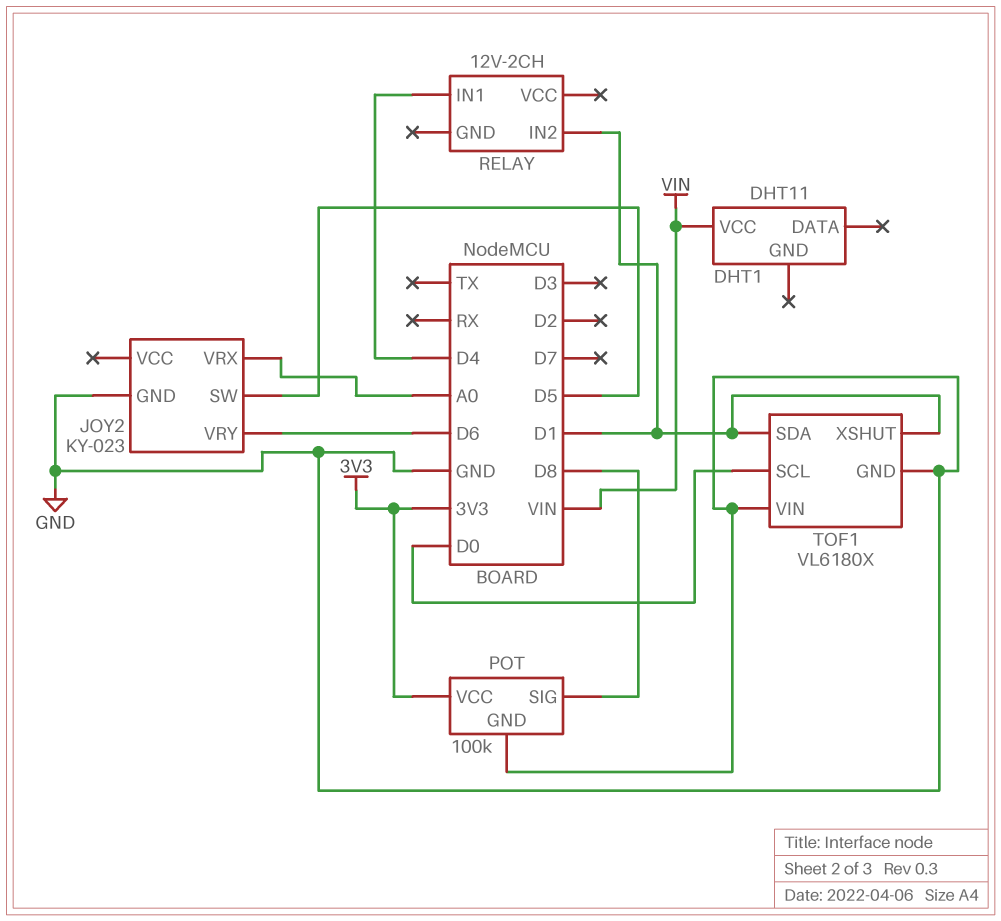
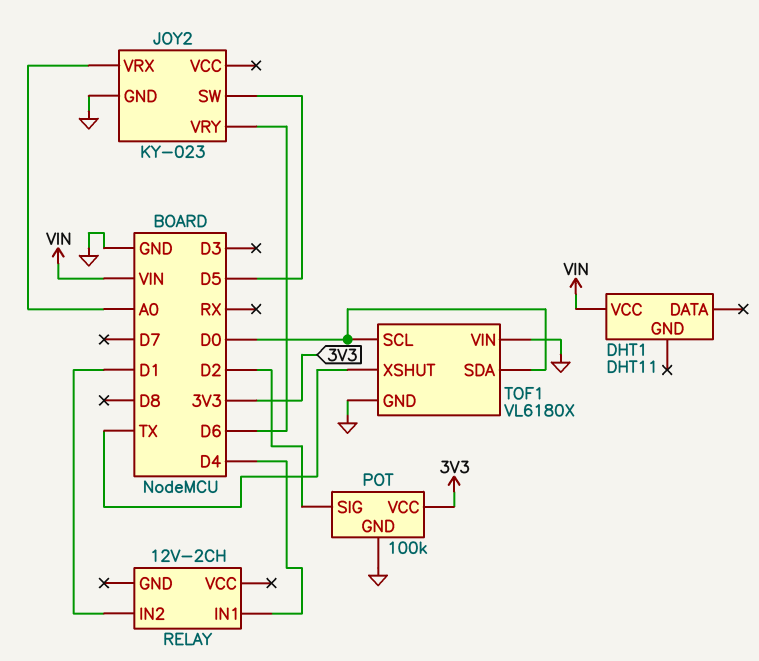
POT pin SIG: D8 -> D2
TOF1 pin SDA: D1 -> D0
TOF1 pin XSHUT: D1 -> TX

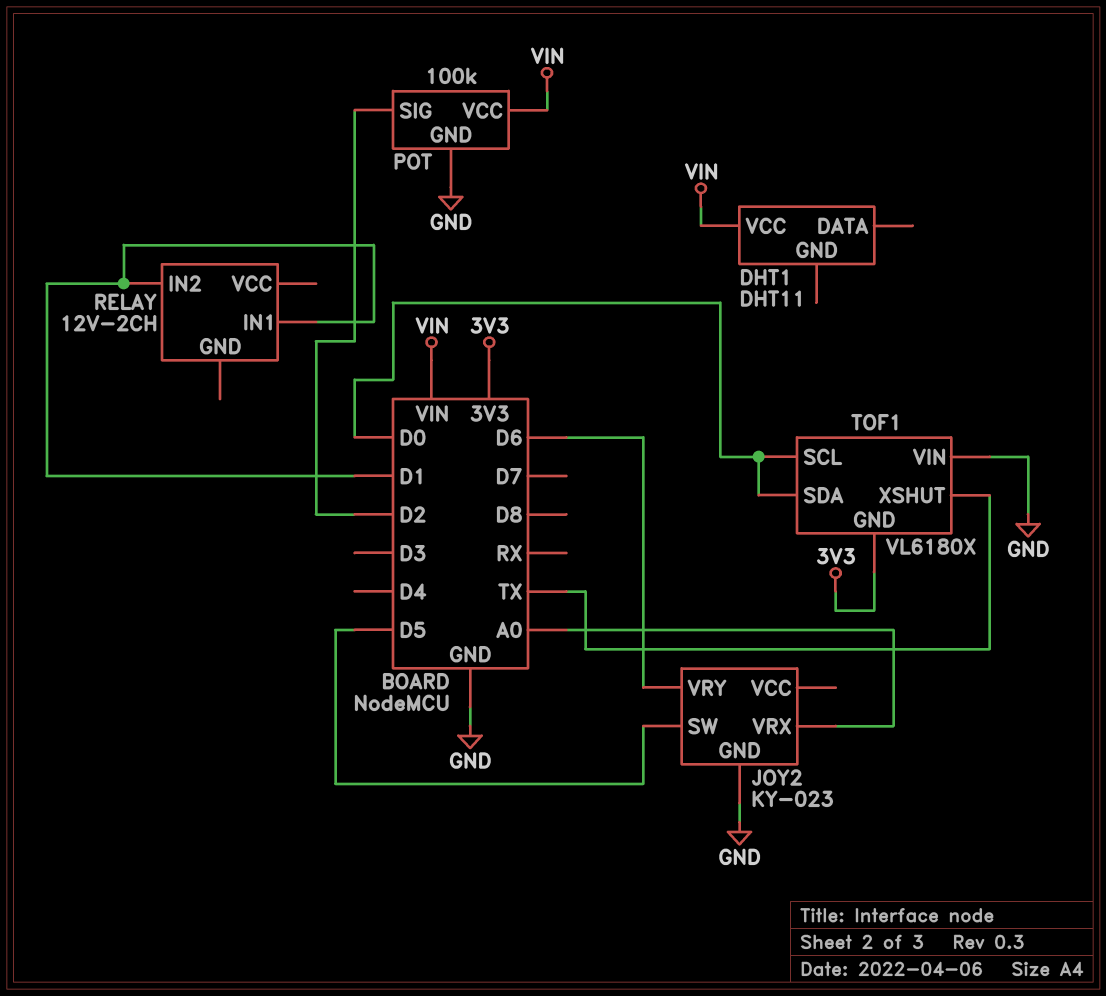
POT pin VCC: 3V3 -> VIN
RELAY pin IN1: D4 -> D1
TOF1 pin GND: GND -> 3V3

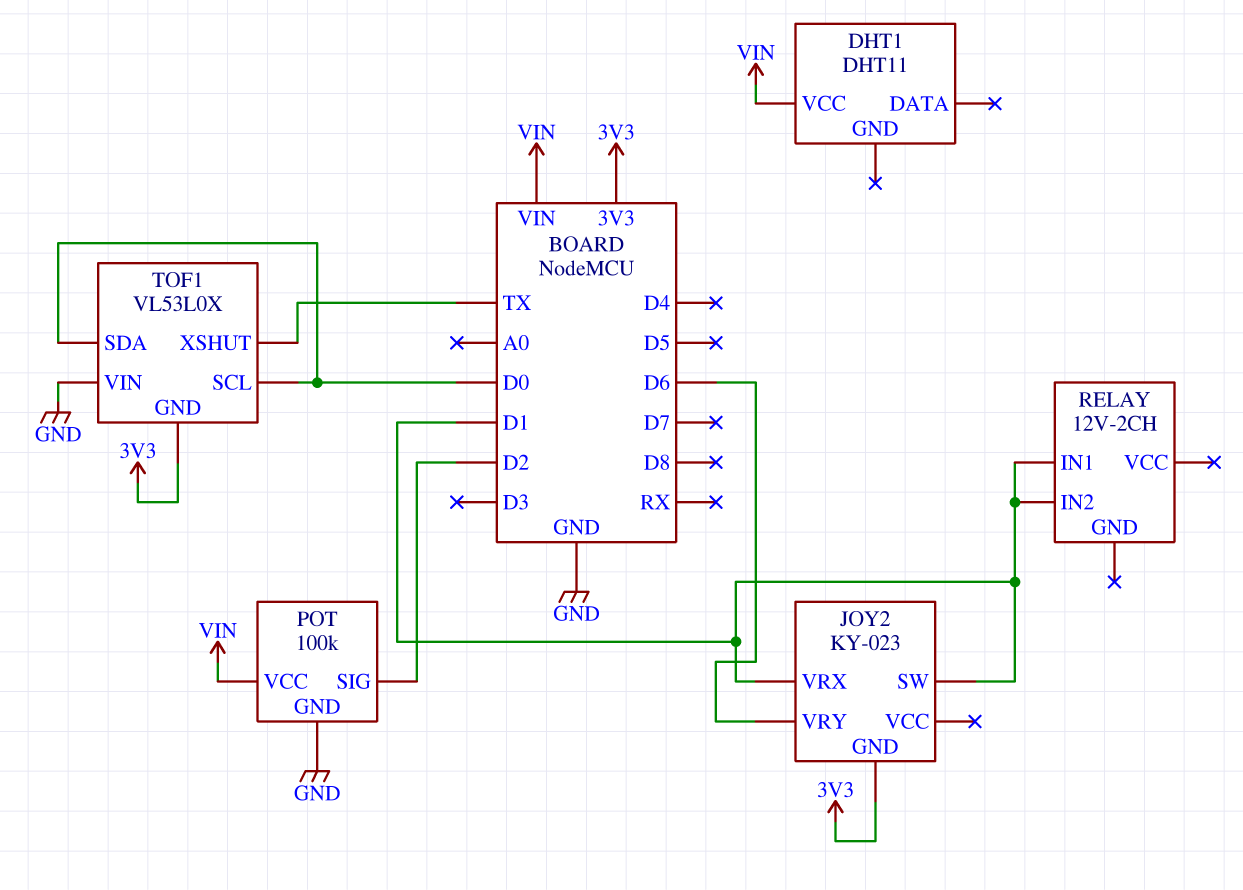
JOY2 pin GND: GND -> 3V3
JOY2 pin SW: D5 -> D1
JOY2 pin VRX: A0 -> D1
TOF1: VL6180X -> VL53L0X

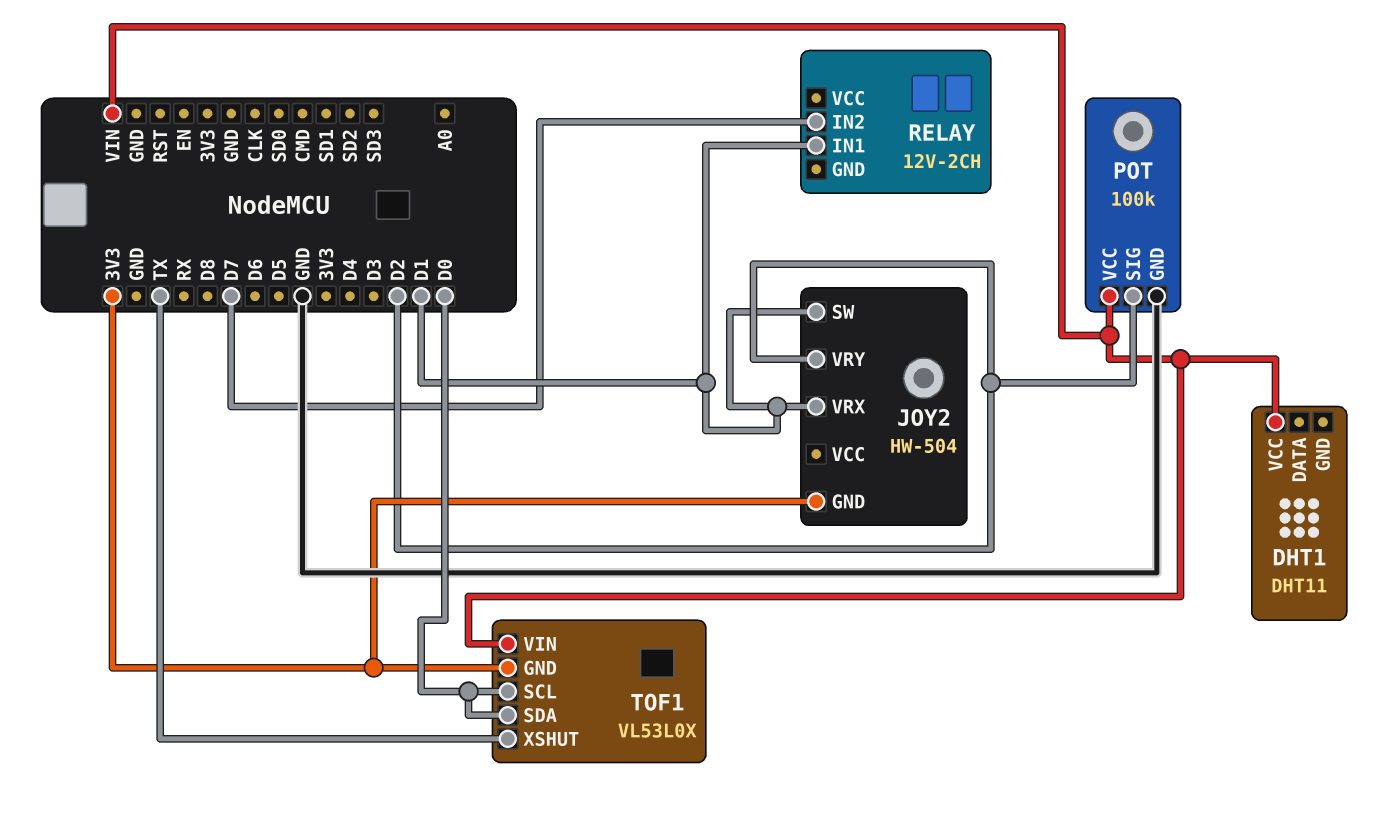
JOY2: KY-023 -> HW-504
JOY2 pin VRY: D6 -> D2
RELAY pin IN2: D1 -> D7
TOF1 pin VIN: GND -> VIN

